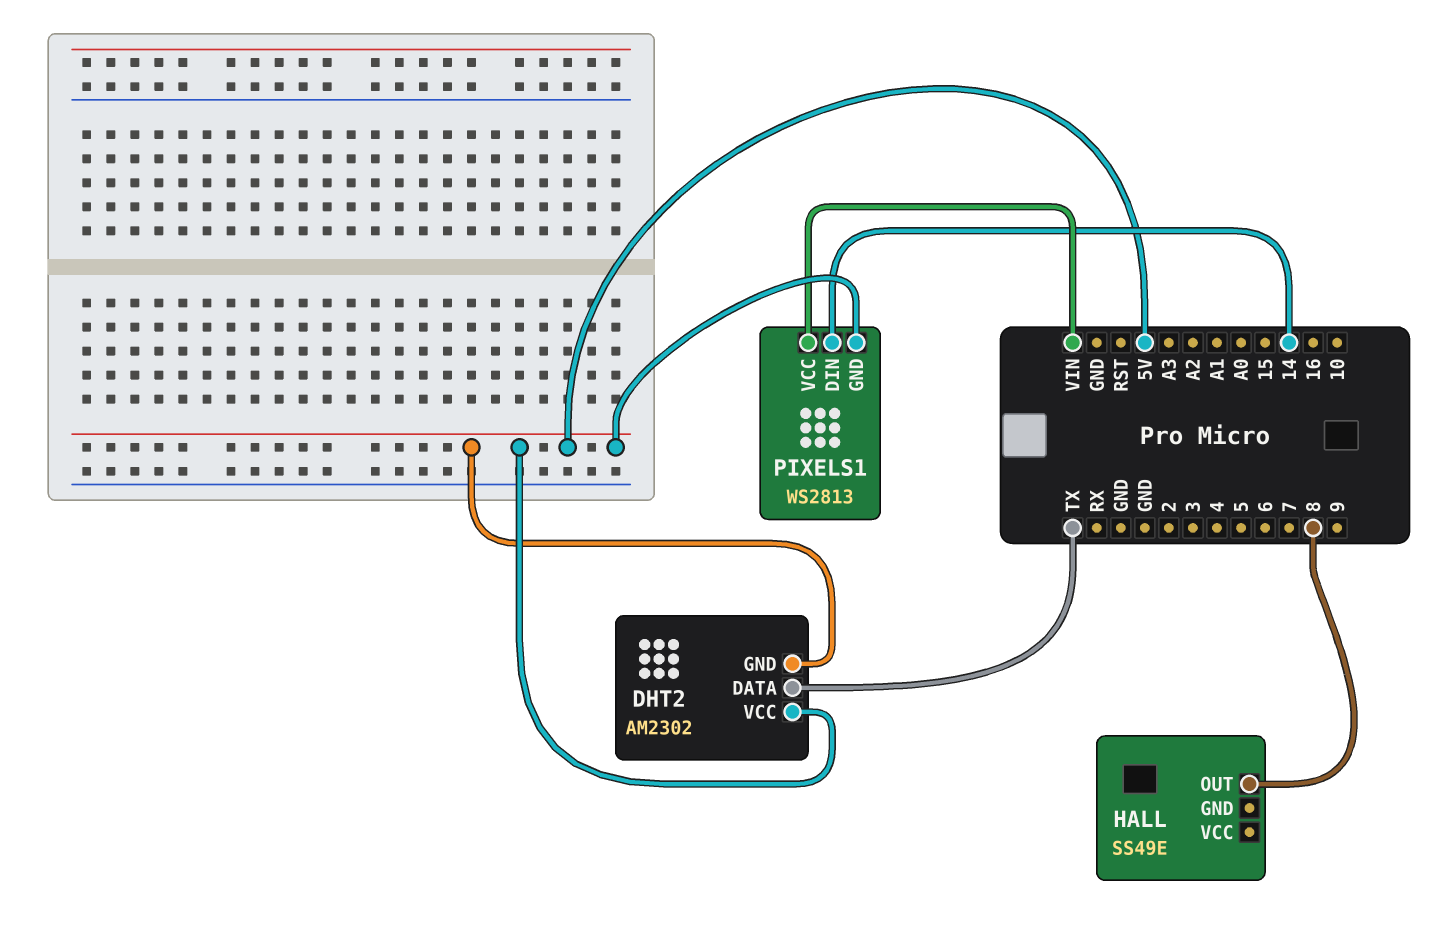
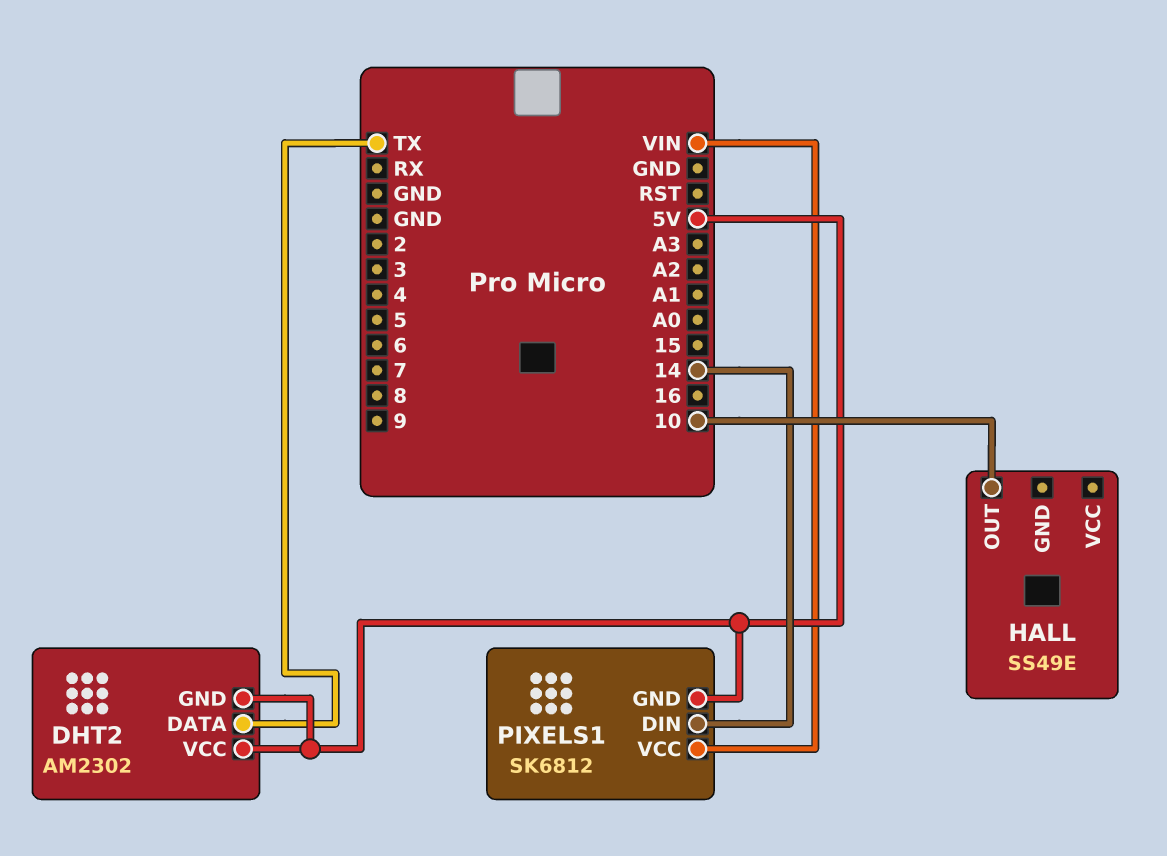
HALL pin OUT: 8 -> 10
PIXELS1: WS2813 -> SK6812

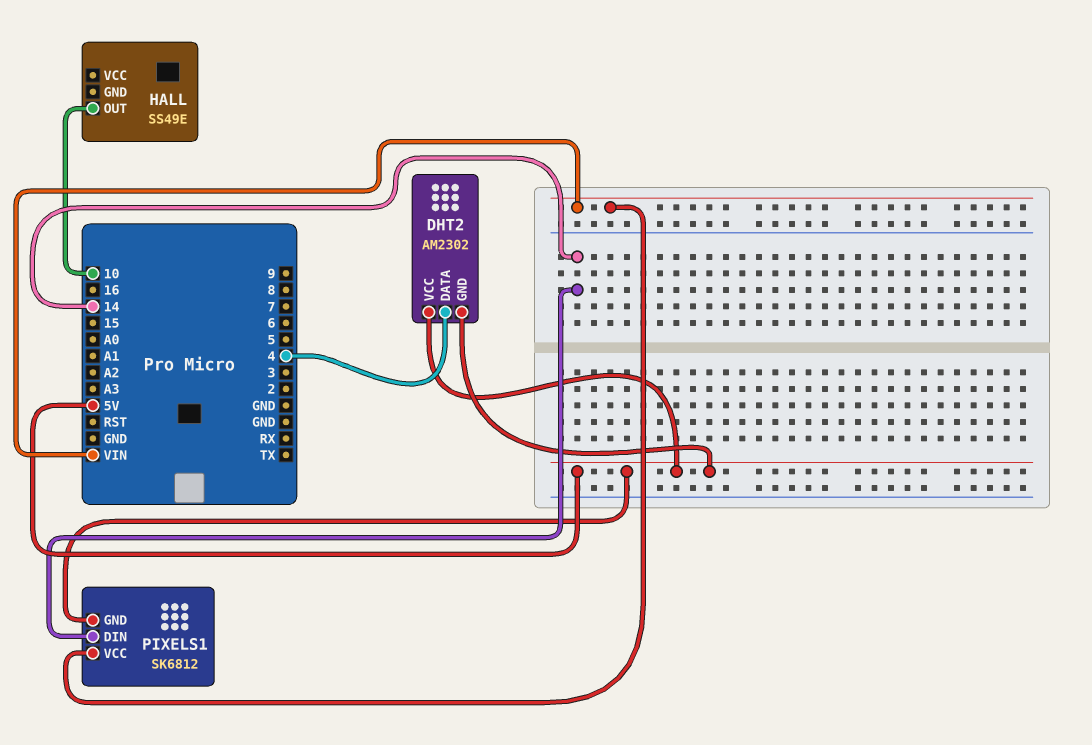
DHT2 pin DATA: TX -> 4

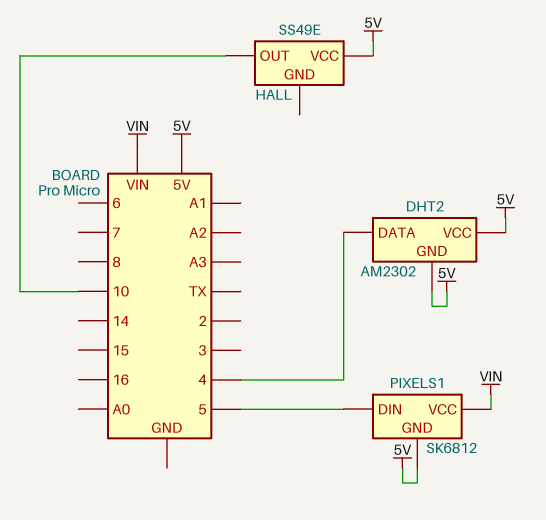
HALL pin VCC: none -> 5V
PIXELS1 pin DIN: 14 -> 5

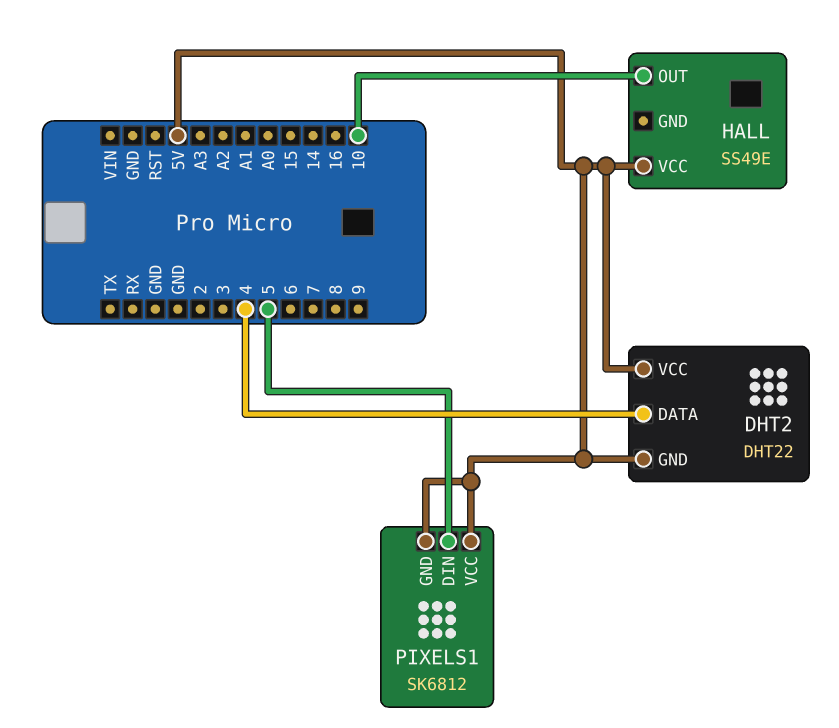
DHT2: AM2302 -> DHT22
PIXELS1 pin VCC: VIN -> 5V

